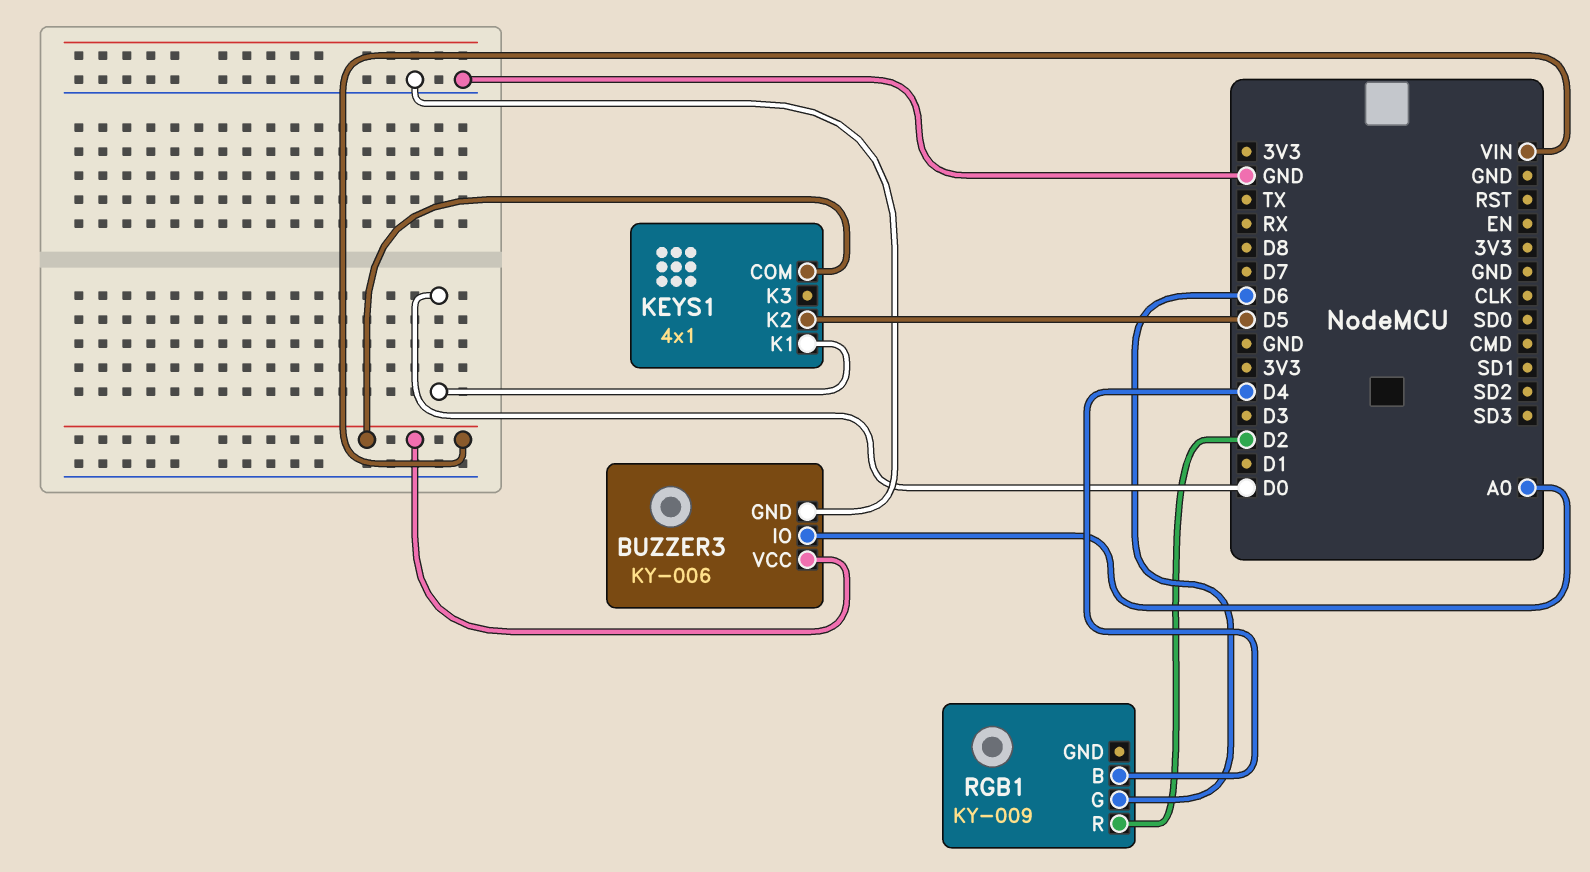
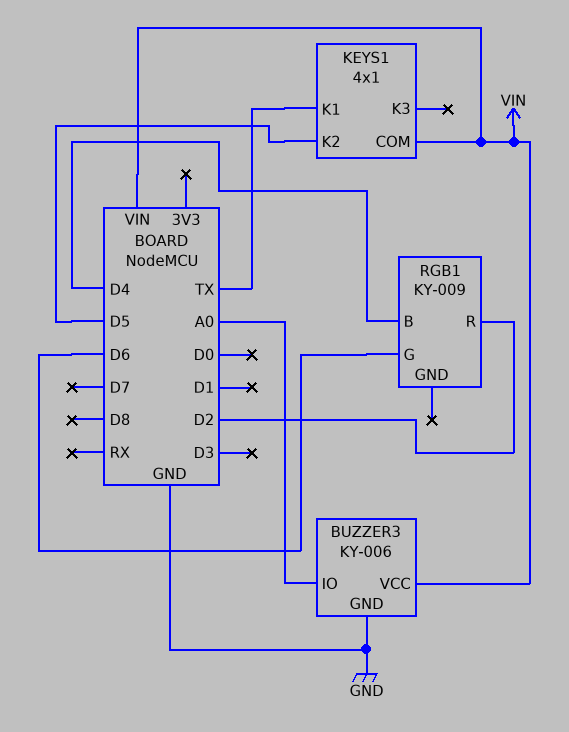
KEYS1 pin K1: D0 -> TX

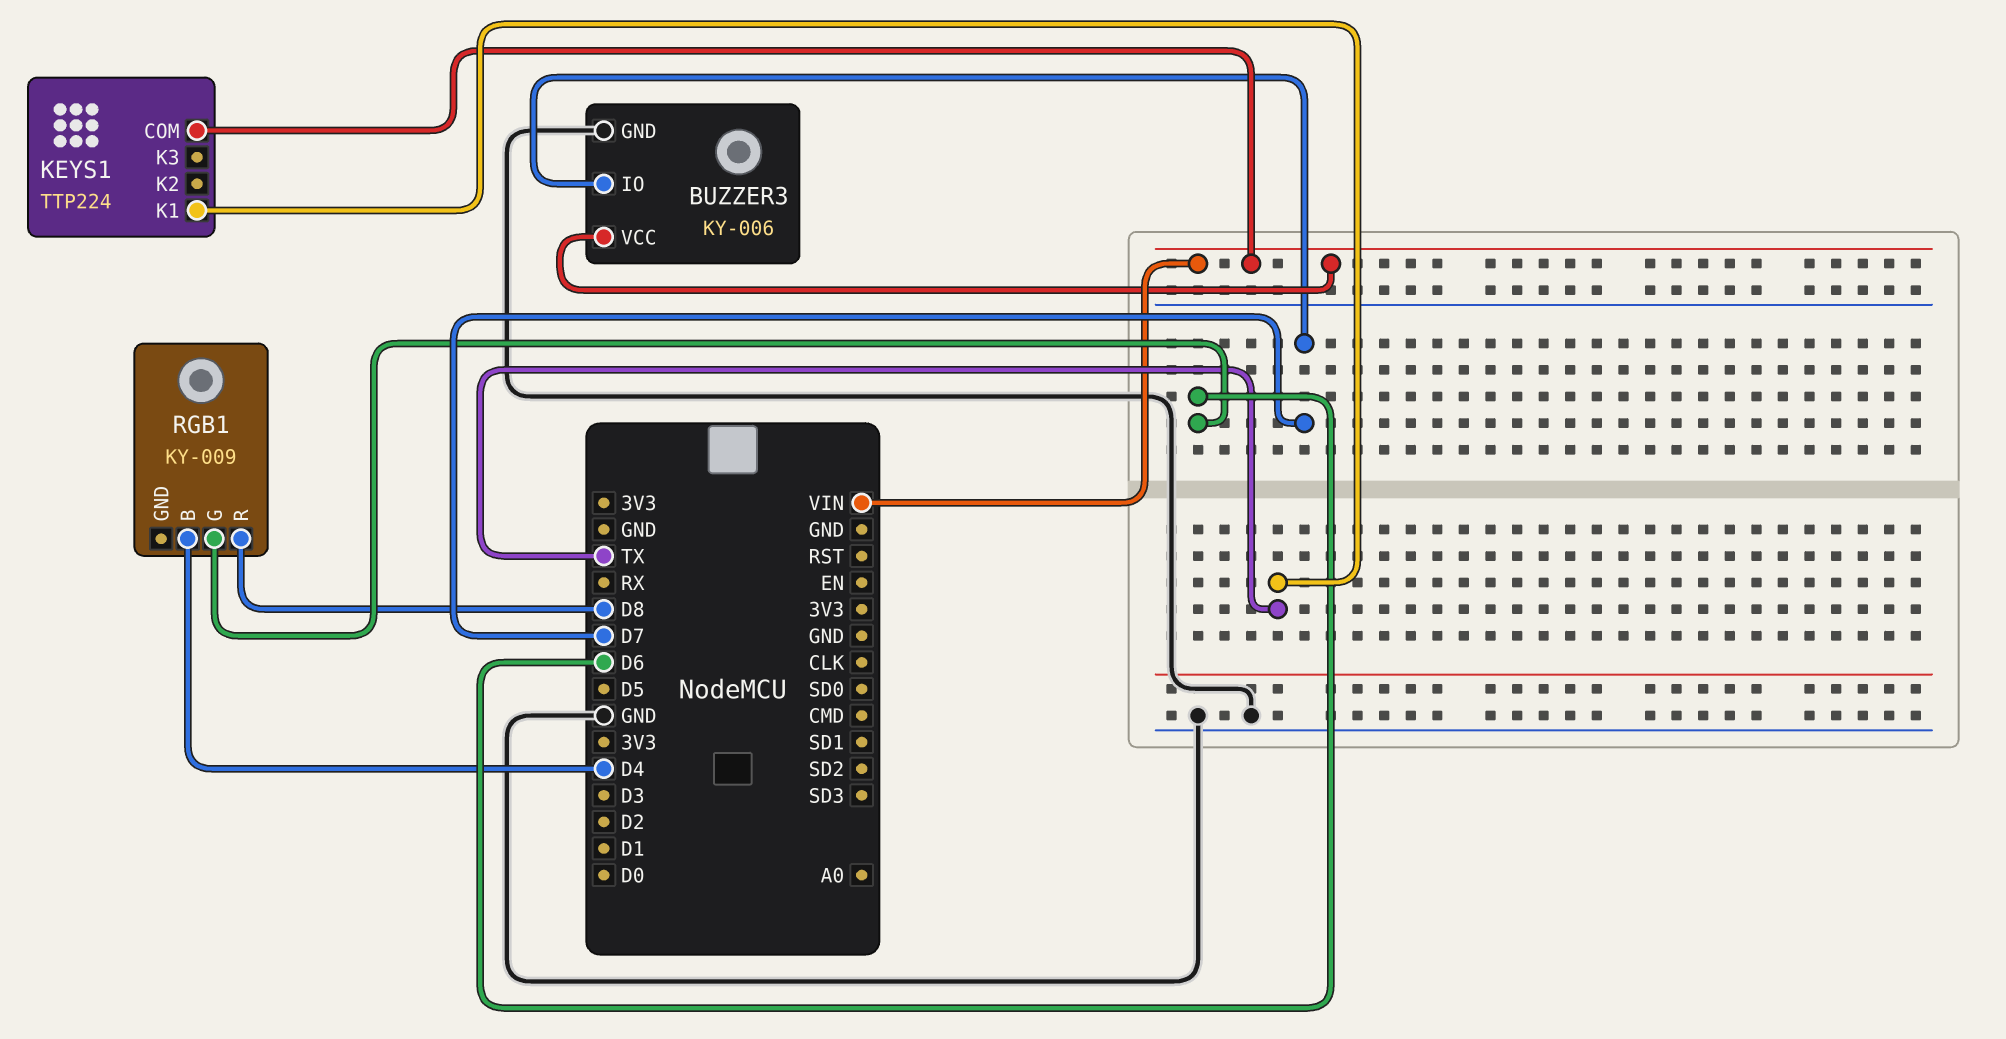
BUZZER3 pin IO: A0 -> D7
KEYS1: 4x1 -> TTP224
KEYS1 pin K2: D5 -> none
RGB1 pin R: D2 -> D8

